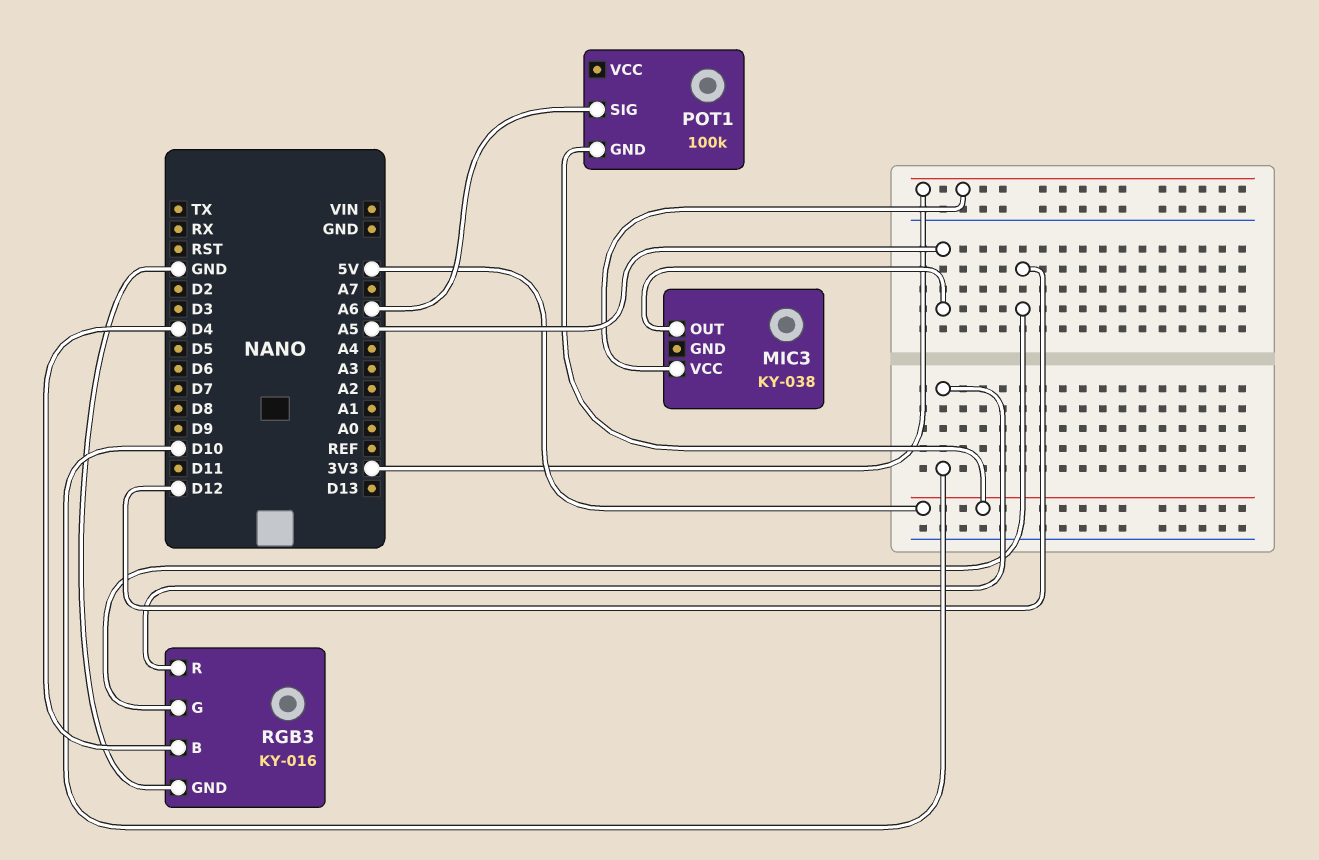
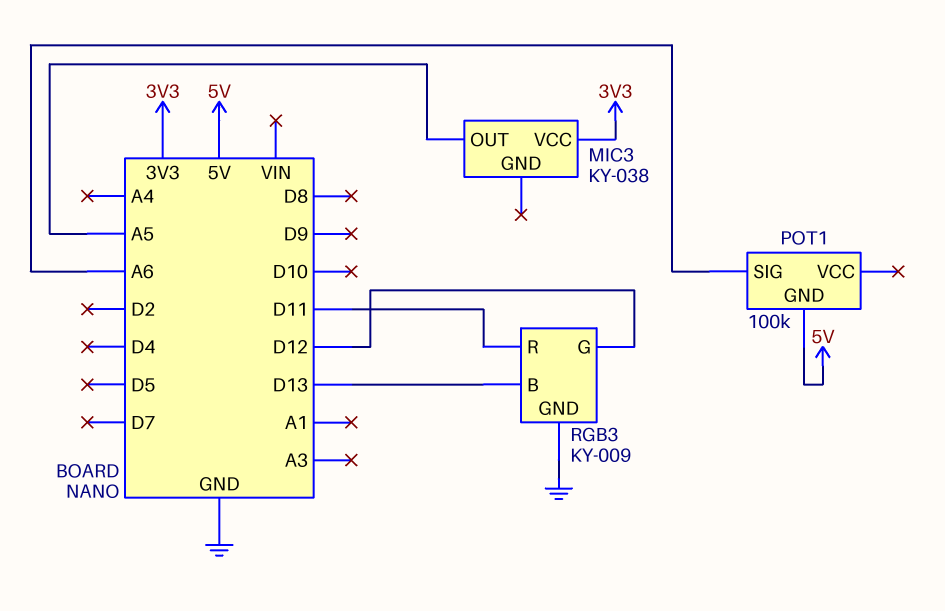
RGB3: KY-016 -> KY-009
RGB3 pin B: D4 -> D13
RGB3 pin R: D10 -> D11

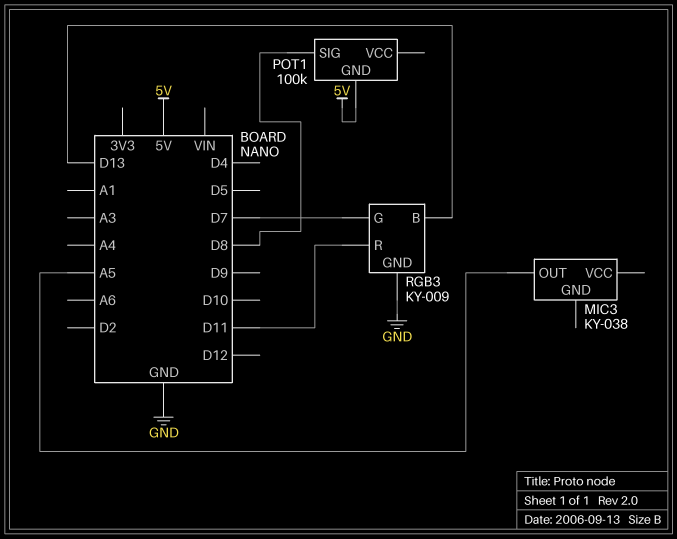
MIC3 pin VCC: 3V3 -> none
POT1 pin SIG: A6 -> D8
RGB3 pin G: D12 -> D7

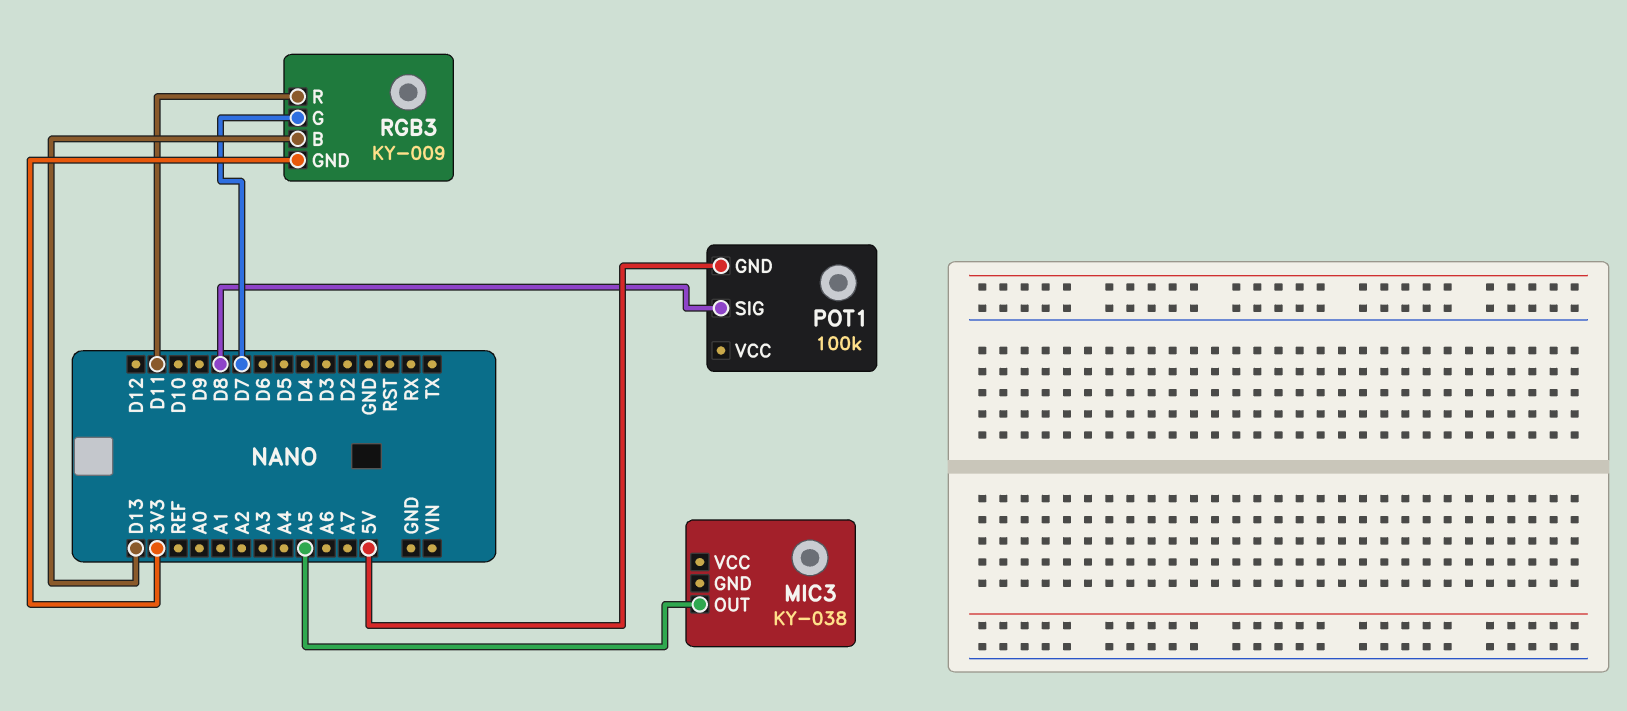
RGB3 pin GND: GND -> 3V3

